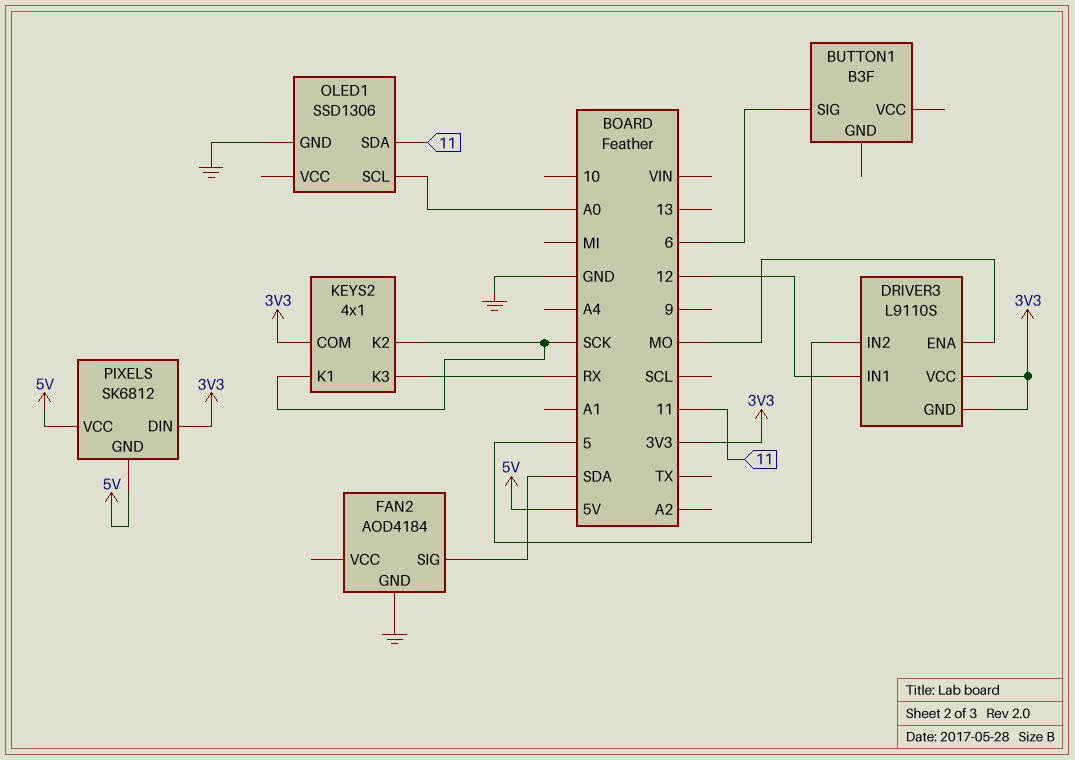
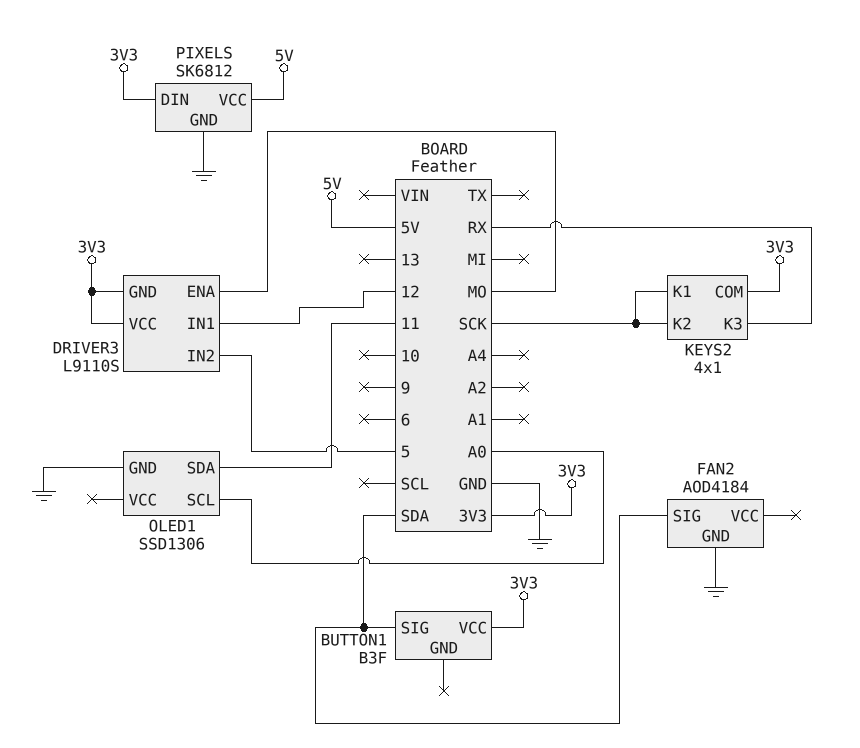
BUTTON1 pin SIG: 6 -> SDA
BUTTON1 pin VCC: none -> 3V3
PIXELS pin GND: 5V -> GND

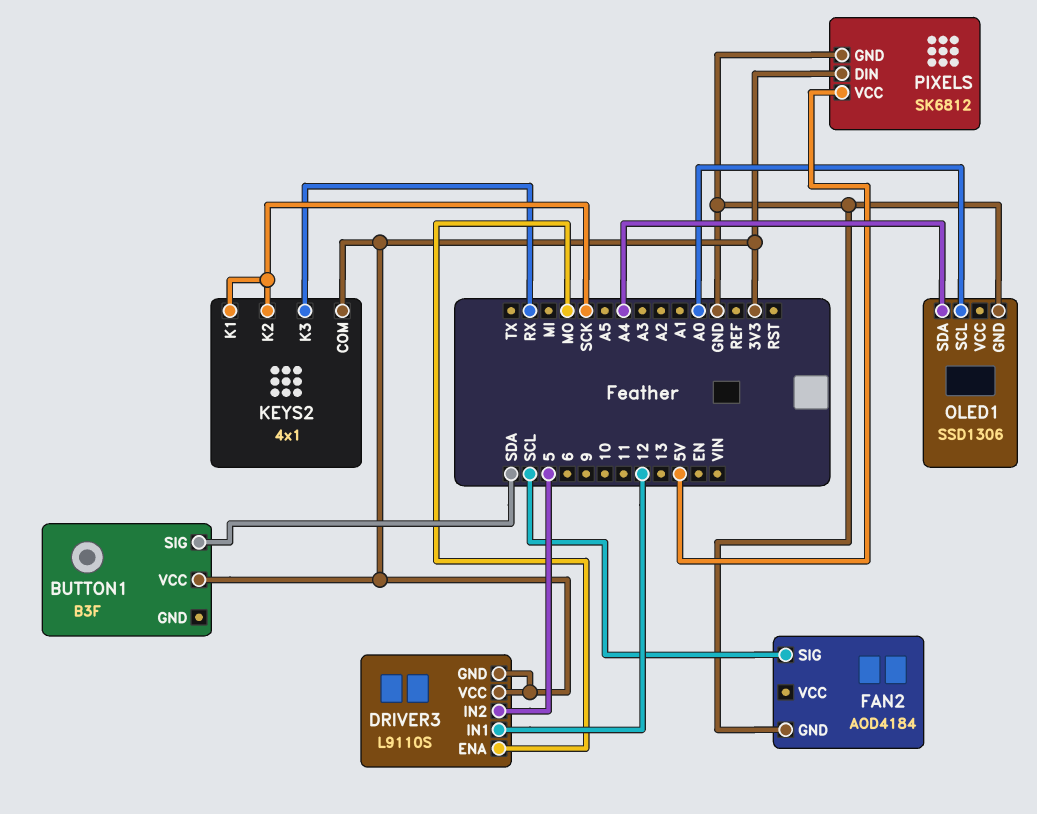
FAN2 pin SIG: SDA -> SCL
OLED1 pin SDA: 11 -> A4

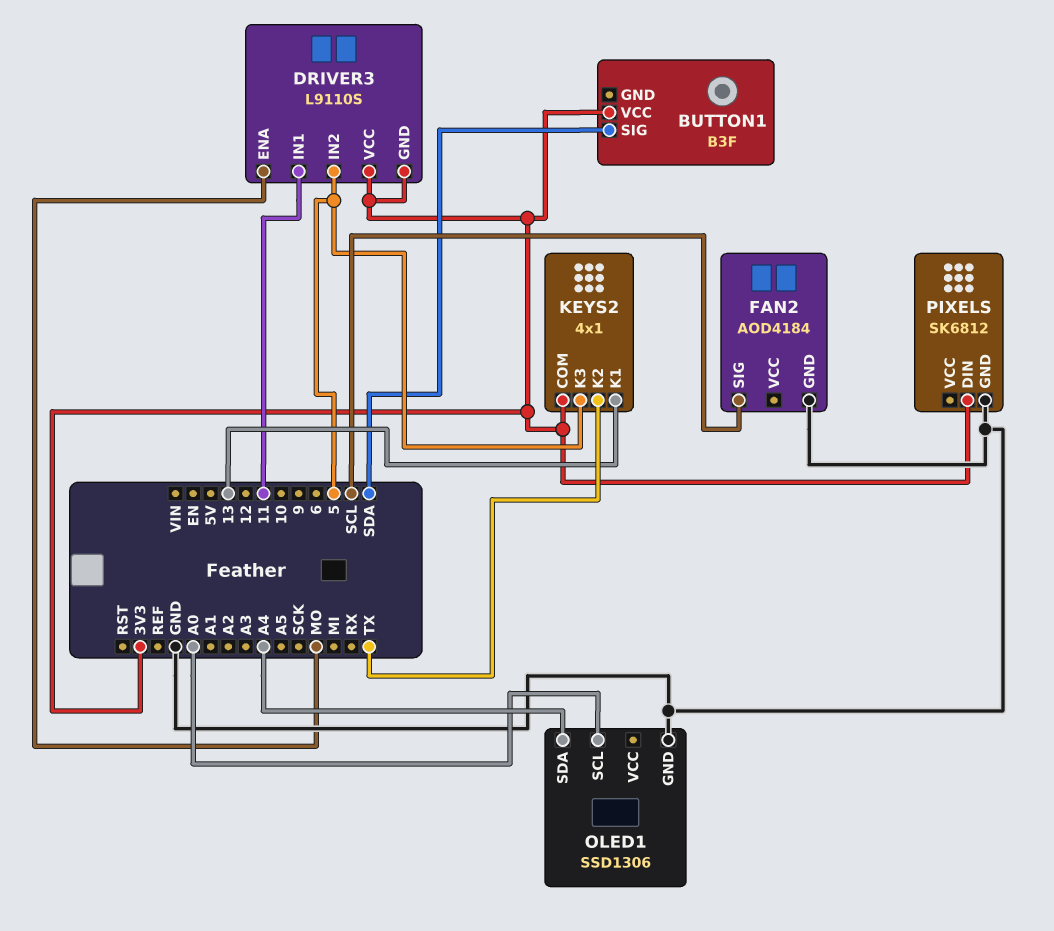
DRIVER3 pin IN1: 12 -> 11
KEYS2 pin K1: SCK -> 13
KEYS2 pin K2: SCK -> TX
KEYS2 pin K3: RX -> 5
PIXELS pin VCC: 5V -> none

